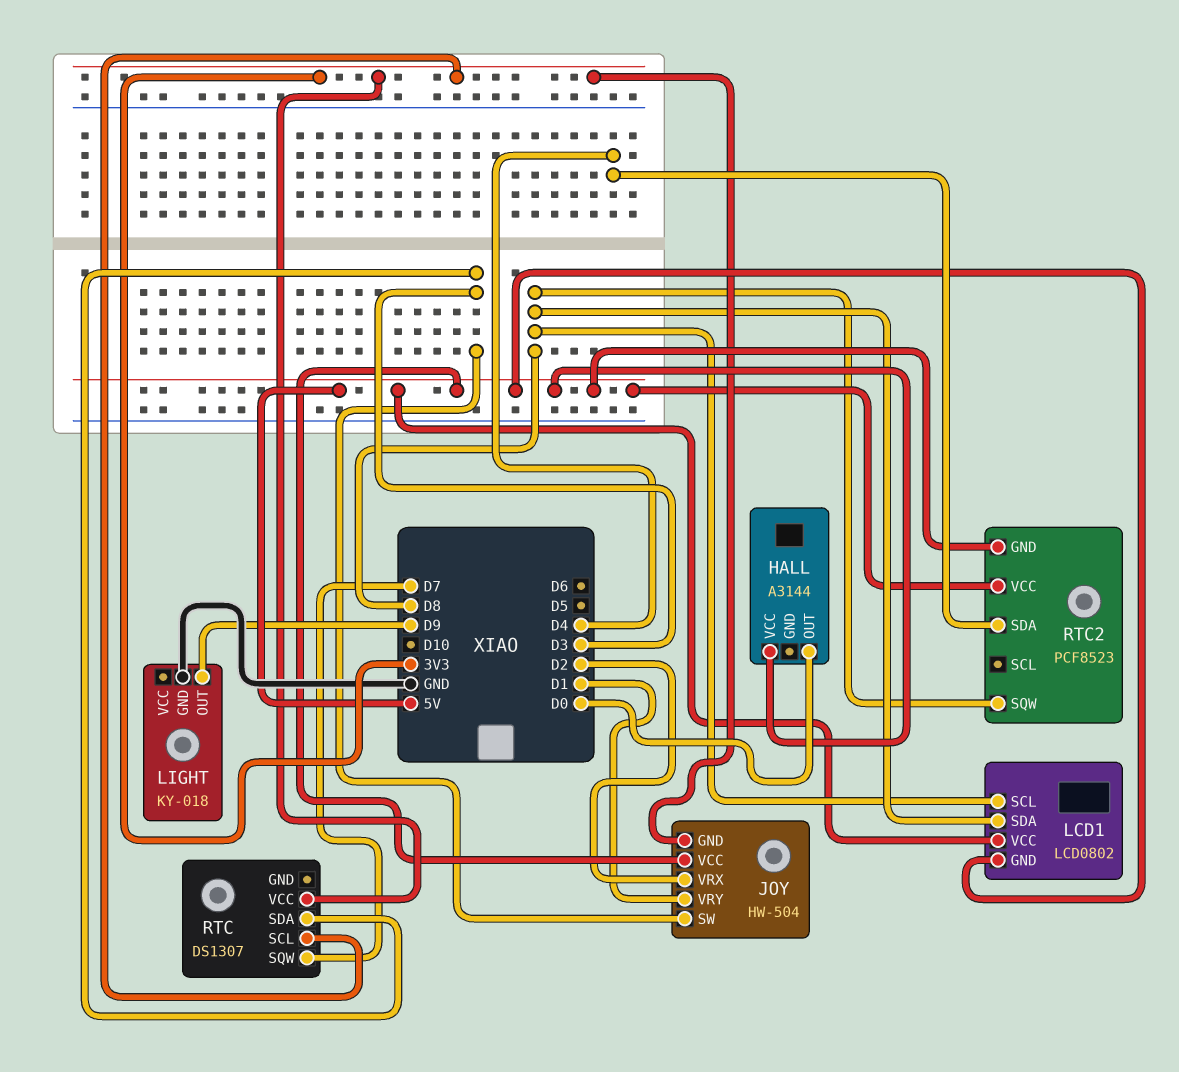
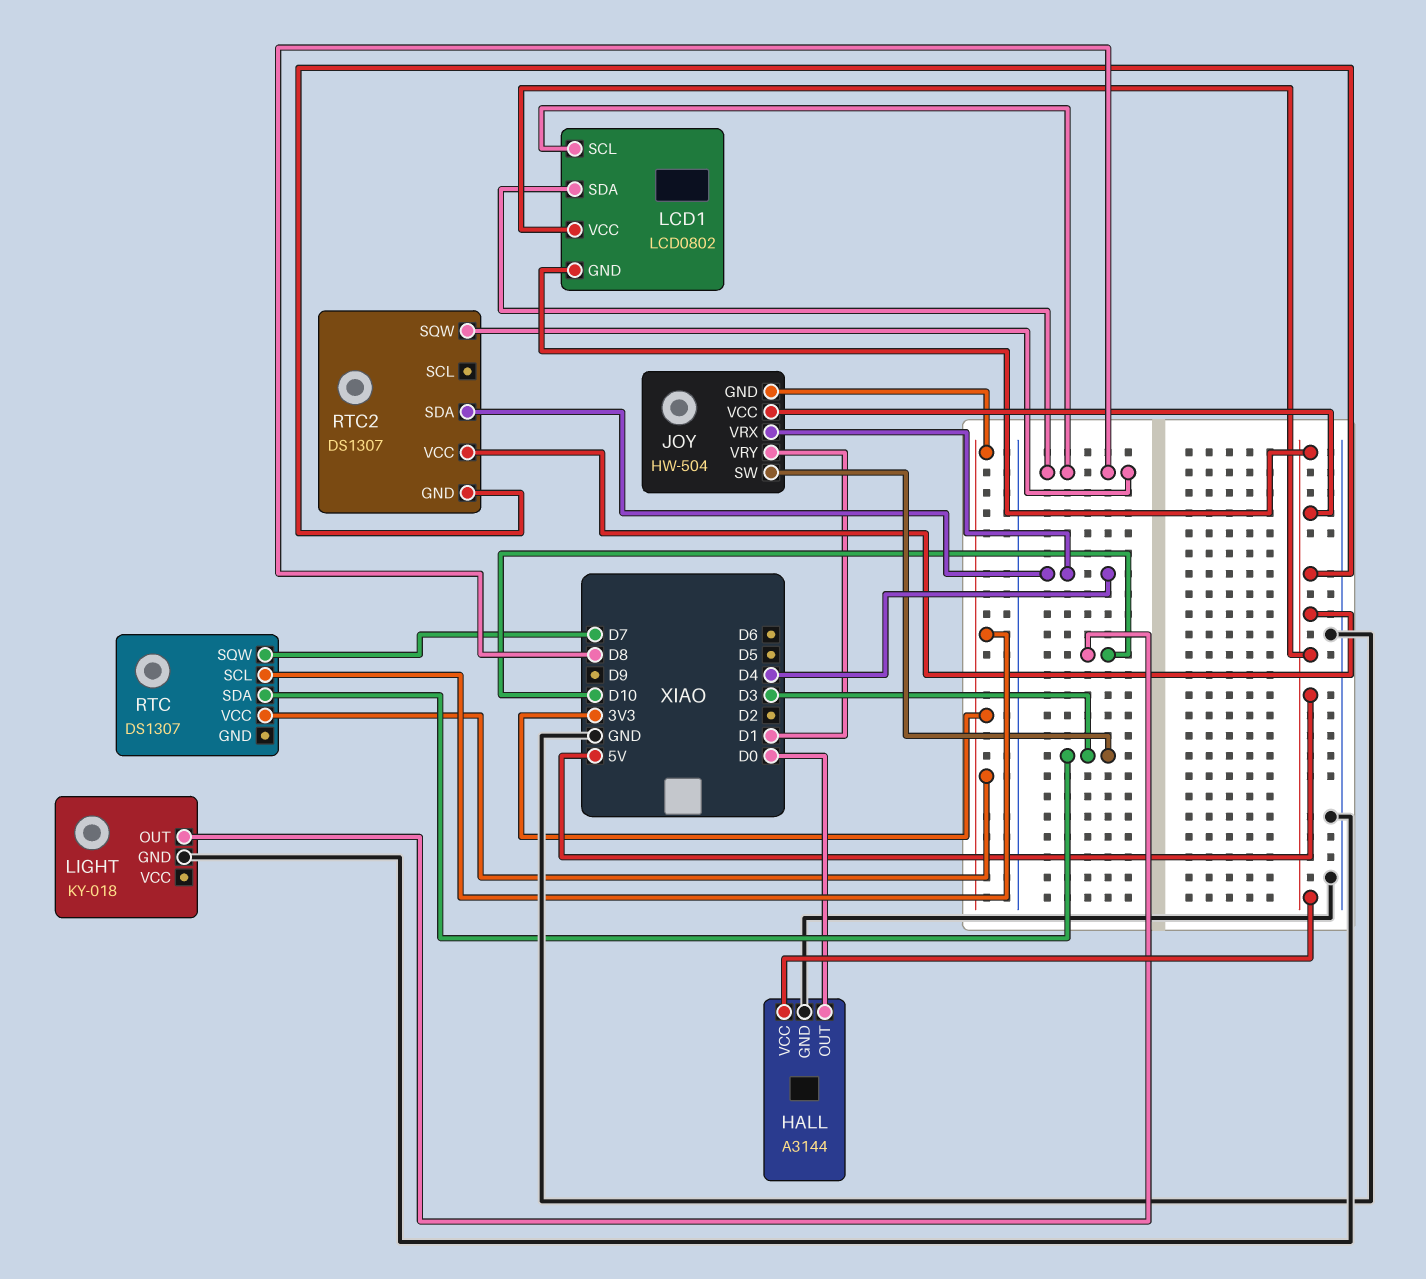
HALL pin GND: none -> GND
JOY pin VRX: D2 -> D4
LIGHT pin OUT: D9 -> D10
RTC2: PCF8523 -> DS1307

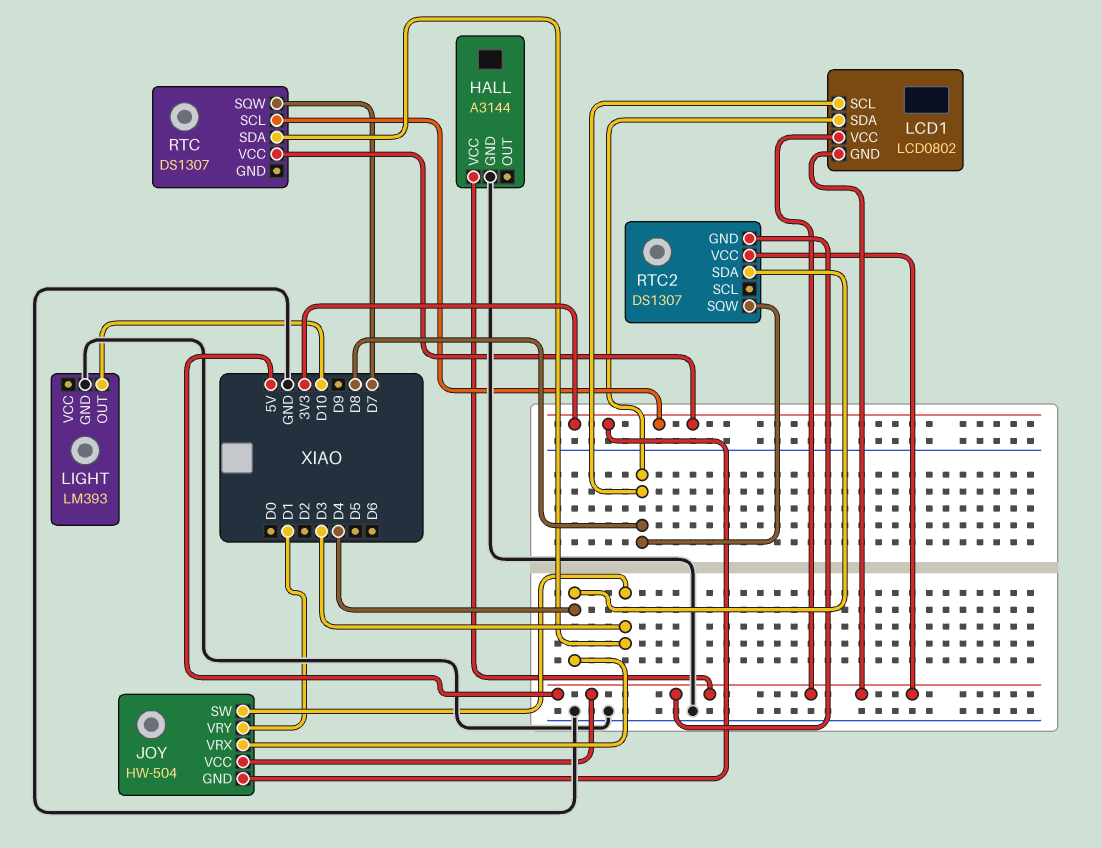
HALL pin OUT: D0 -> none
LIGHT: KY-018 -> LM393

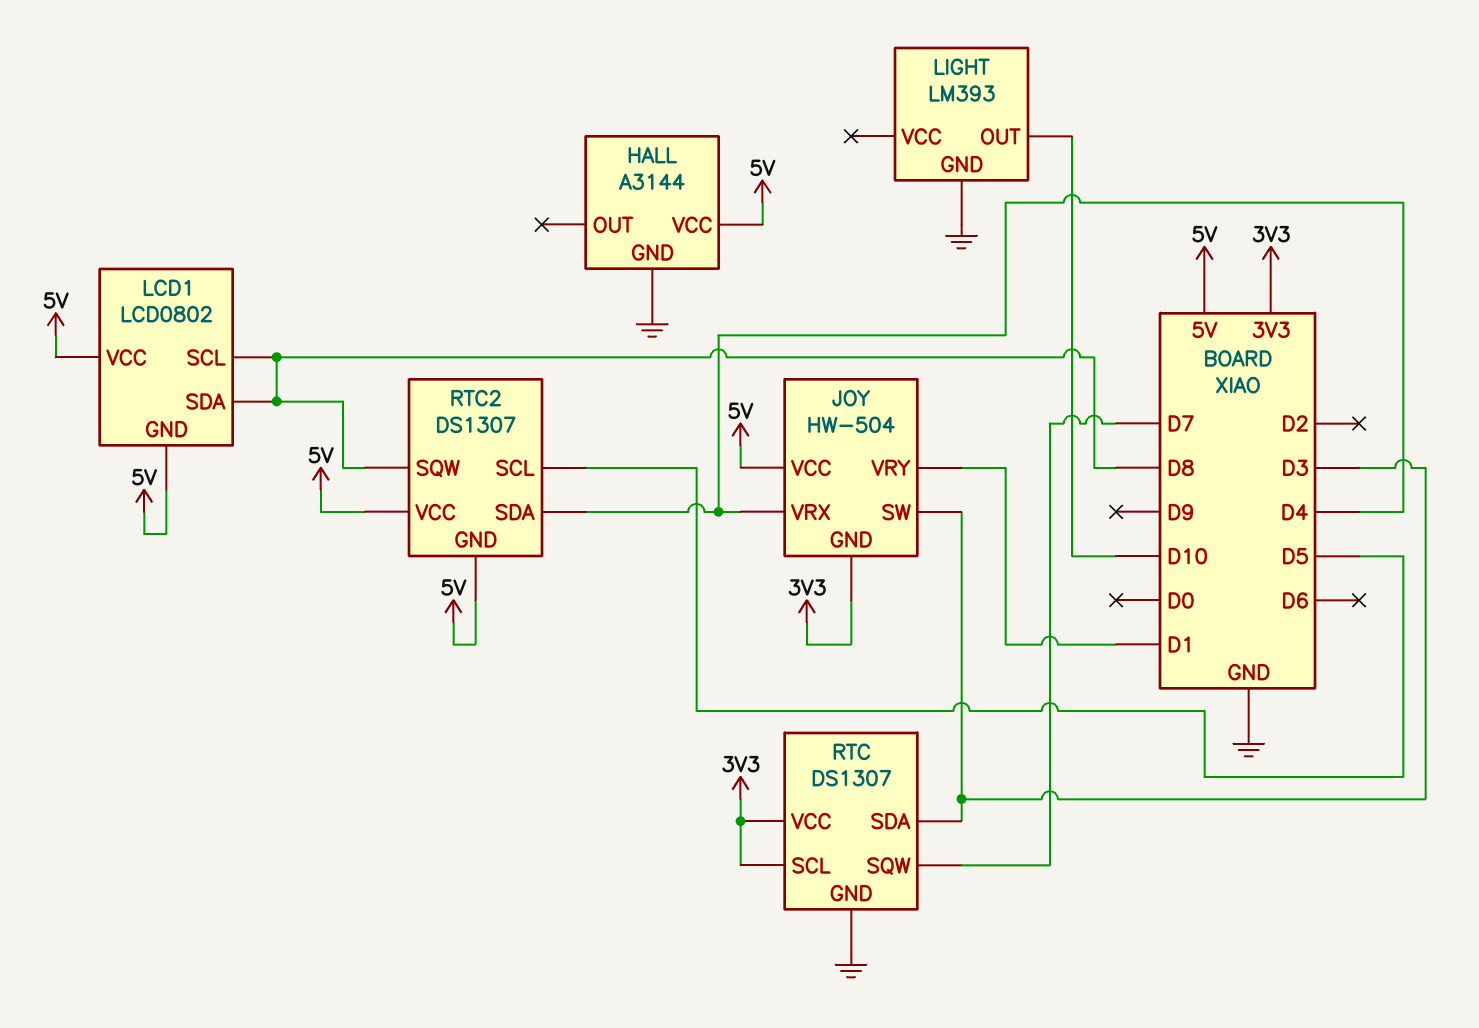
RTC pin GND: none -> GND
RTC2 pin SCL: none -> D5

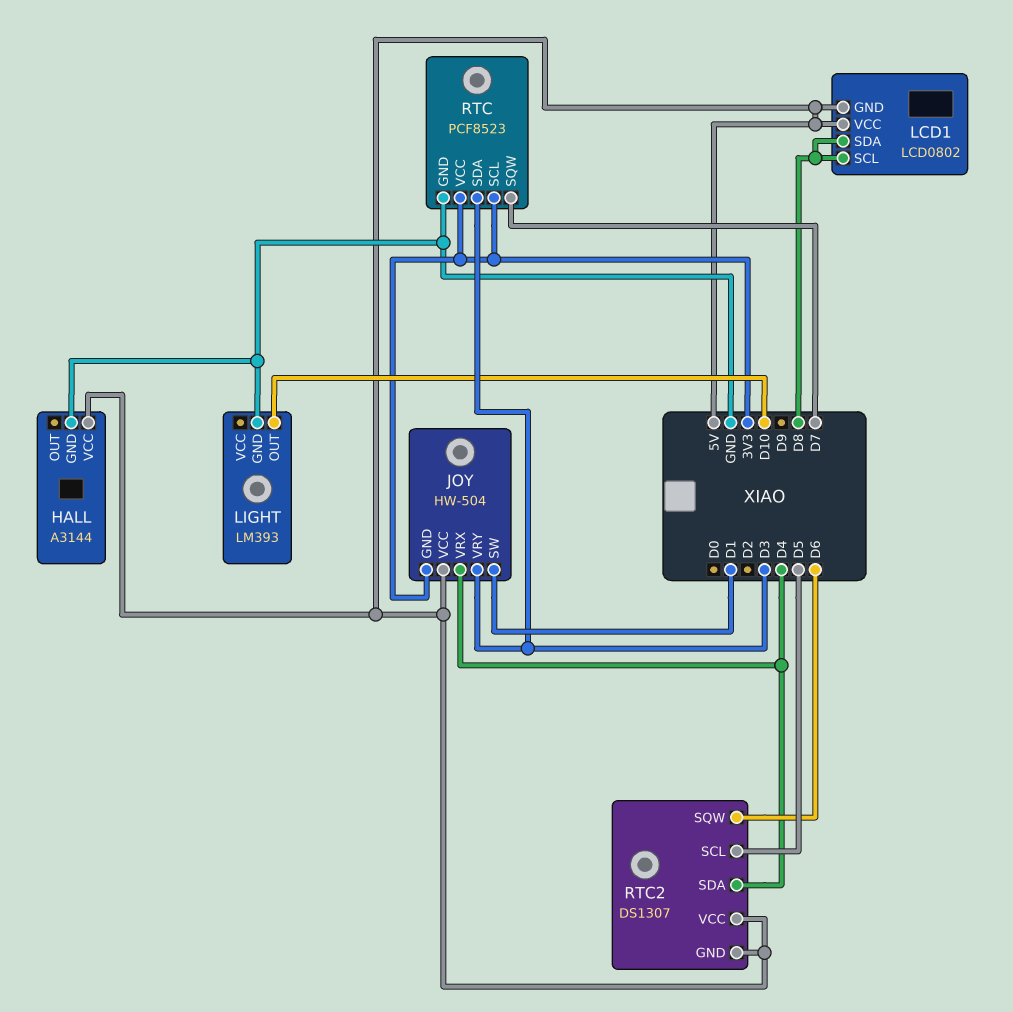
JOY pin SW: D3 -> D1
JOY pin VRY: D1 -> D3
RTC: DS1307 -> PCF8523
RTC2 pin SQW: D8 -> D6

